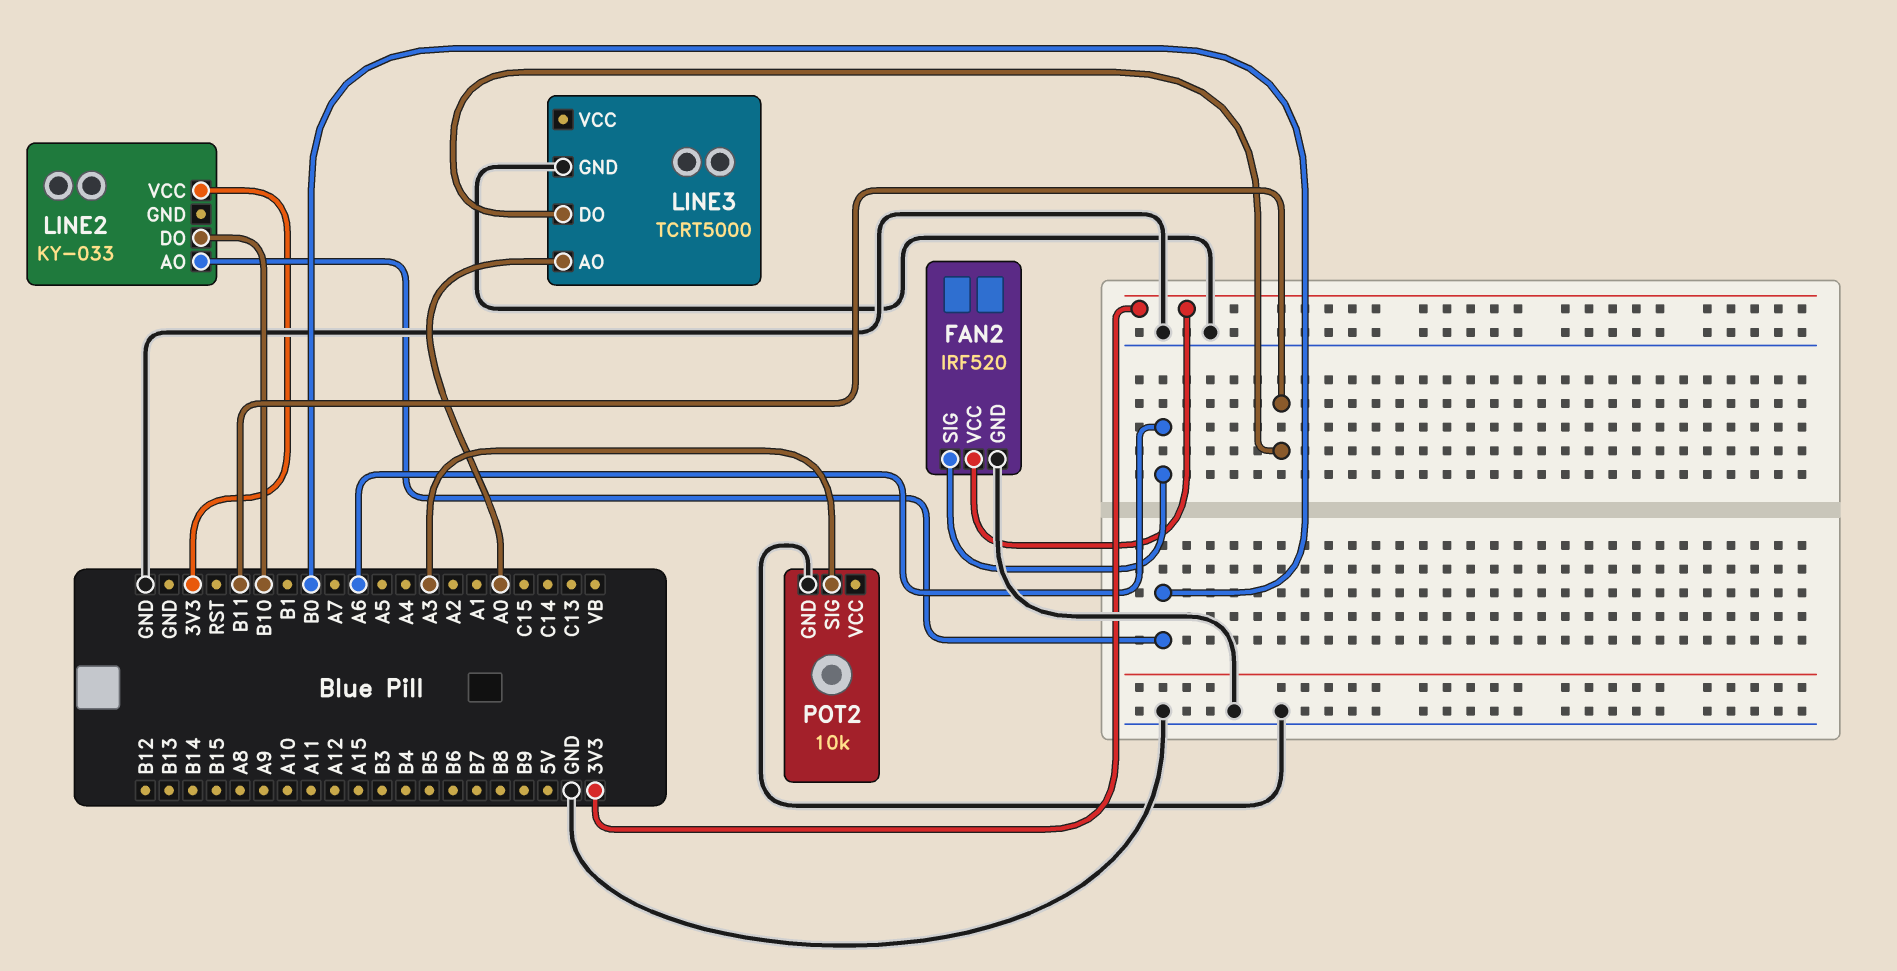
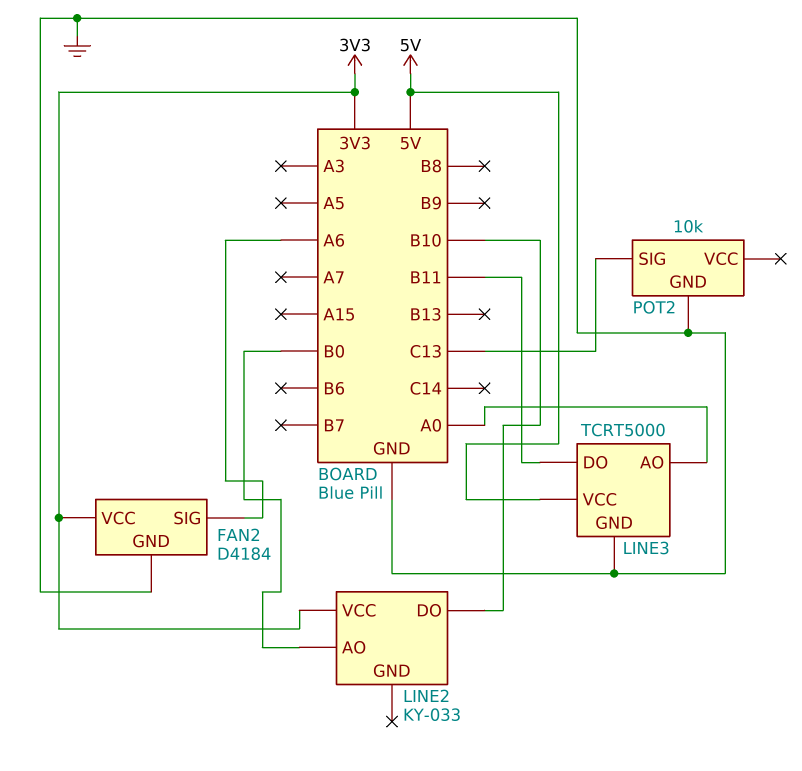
FAN2: IRF520 -> D4184
LINE3 pin VCC: none -> 5V
POT2 pin SIG: A3 -> C13

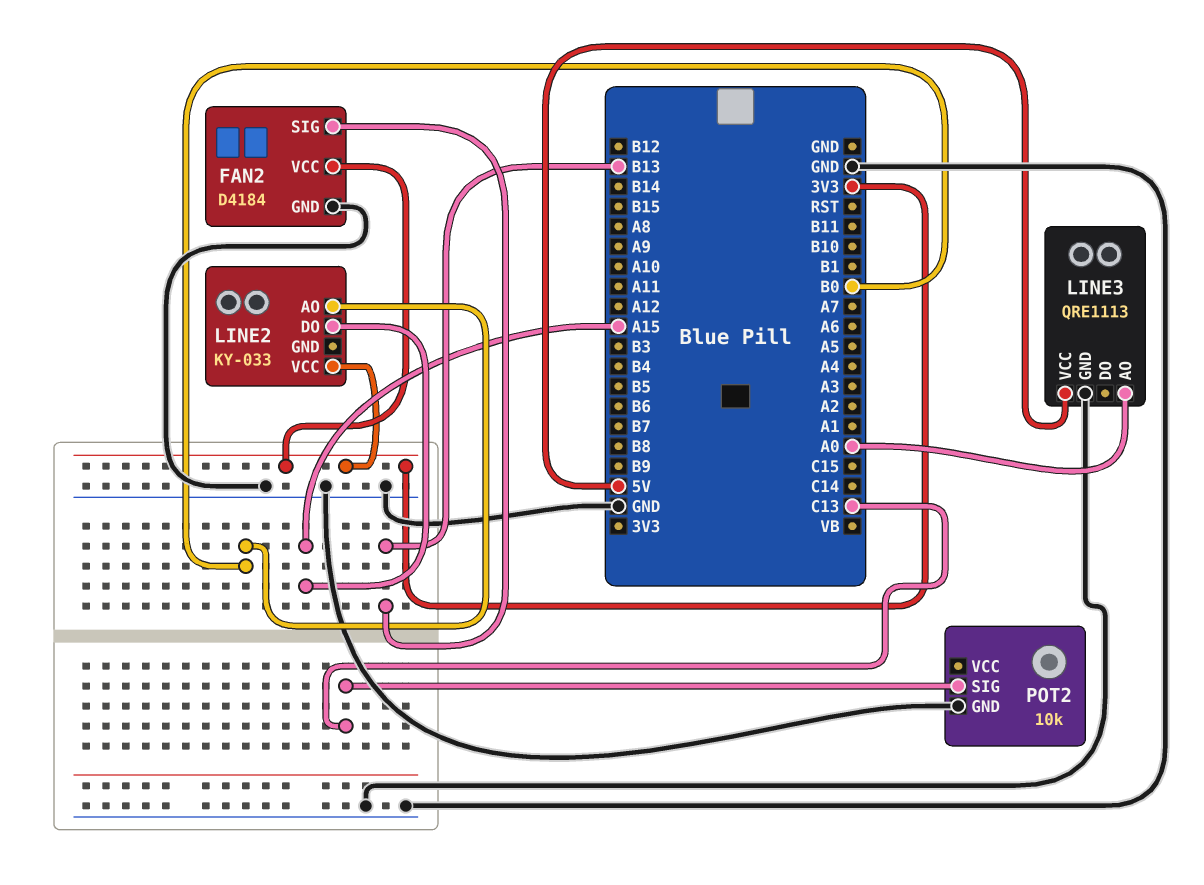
FAN2 pin SIG: A6 -> B13
LINE2 pin DO: B10 -> A15
LINE3: TCRT5000 -> QRE1113
LINE3 pin DO: B11 -> none

